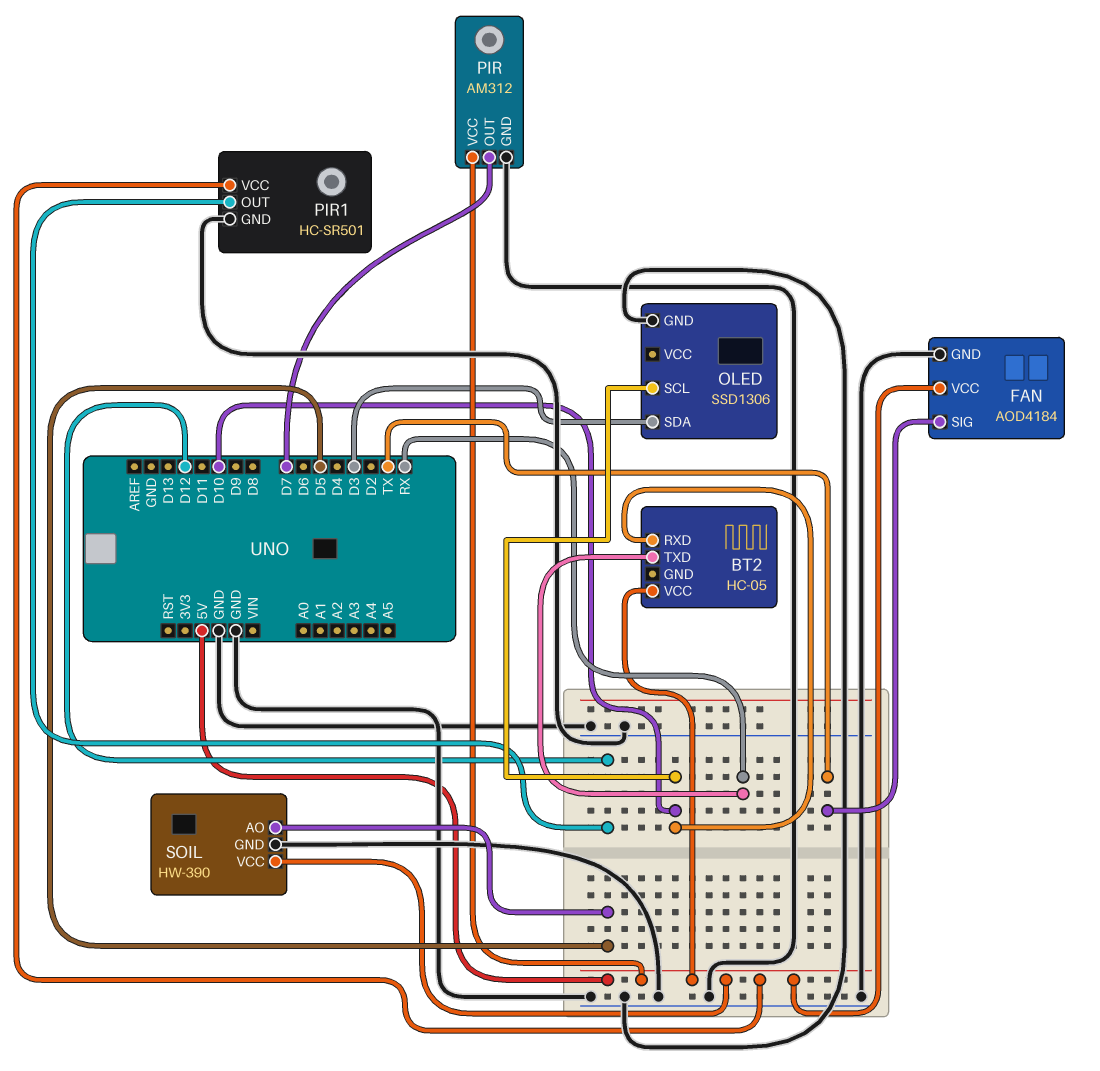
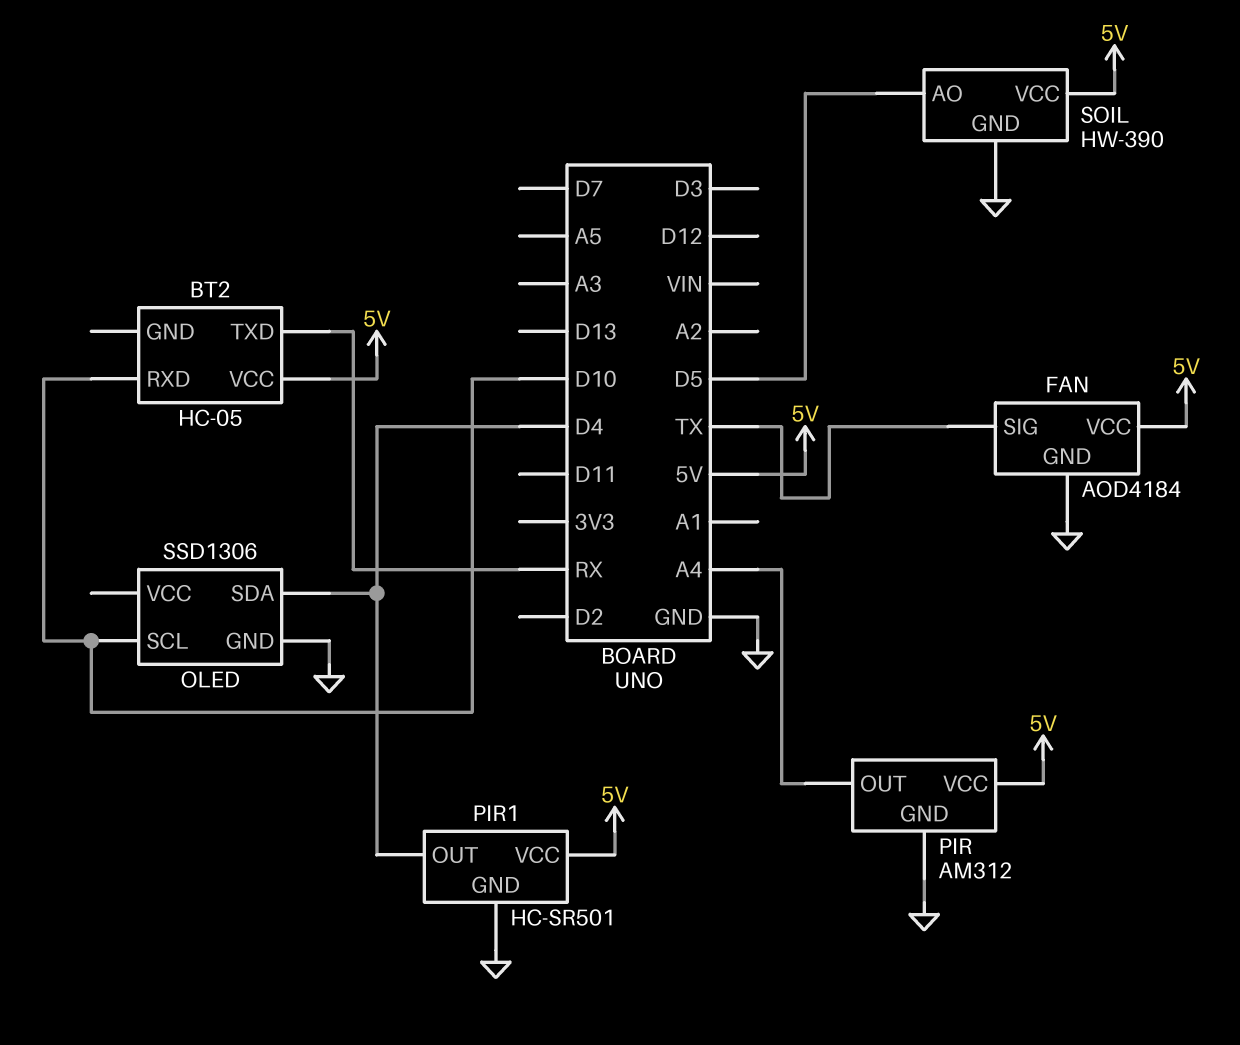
OLED pin SDA: D3 -> D4
PIR pin OUT: D7 -> A4
PIR1 pin OUT: D12 -> D4

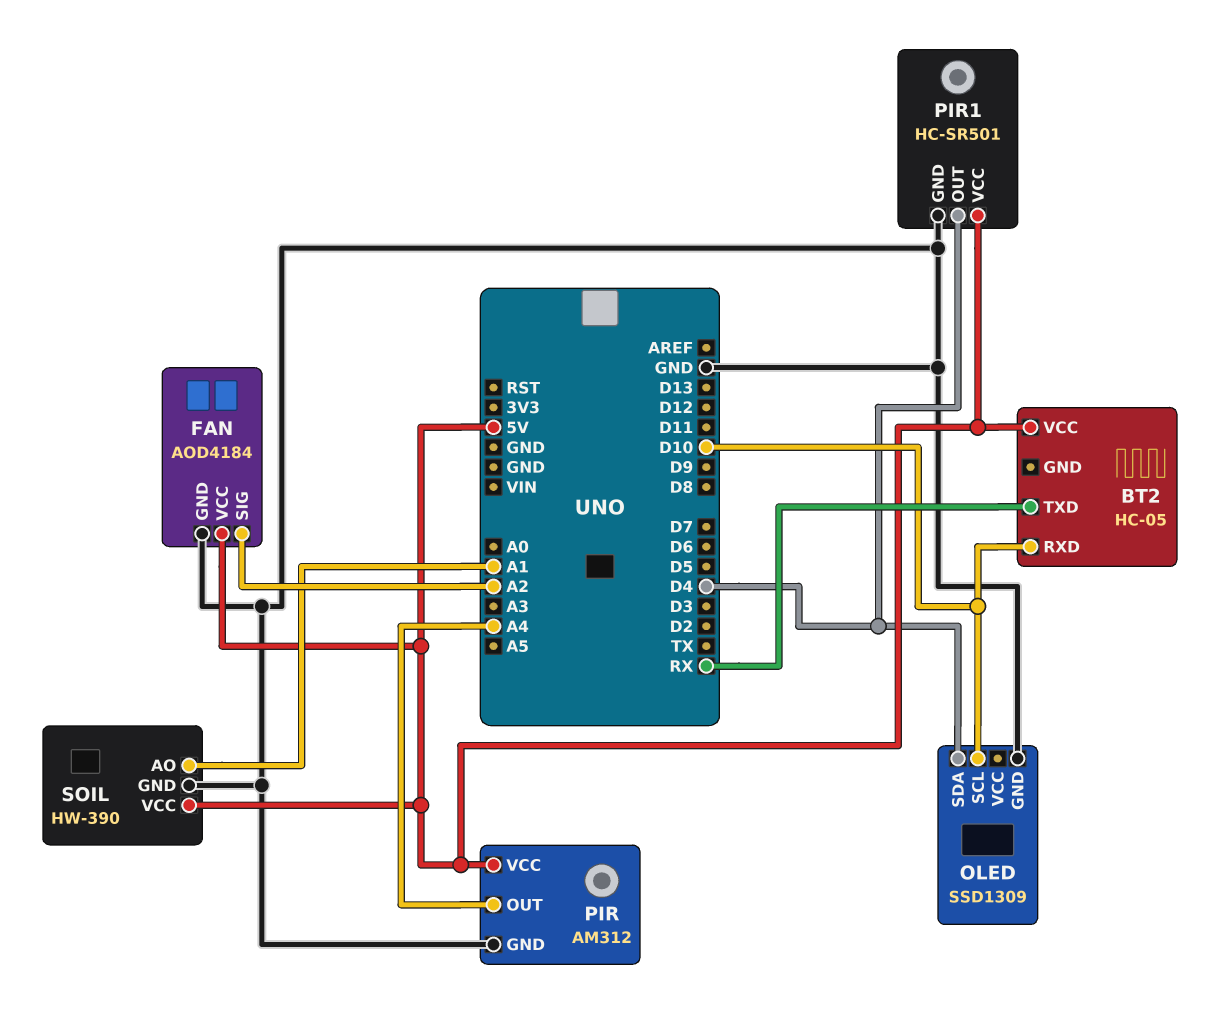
FAN pin SIG: TX -> A2
OLED: SSD1306 -> SSD1309
SOIL pin AO: D5 -> A1

